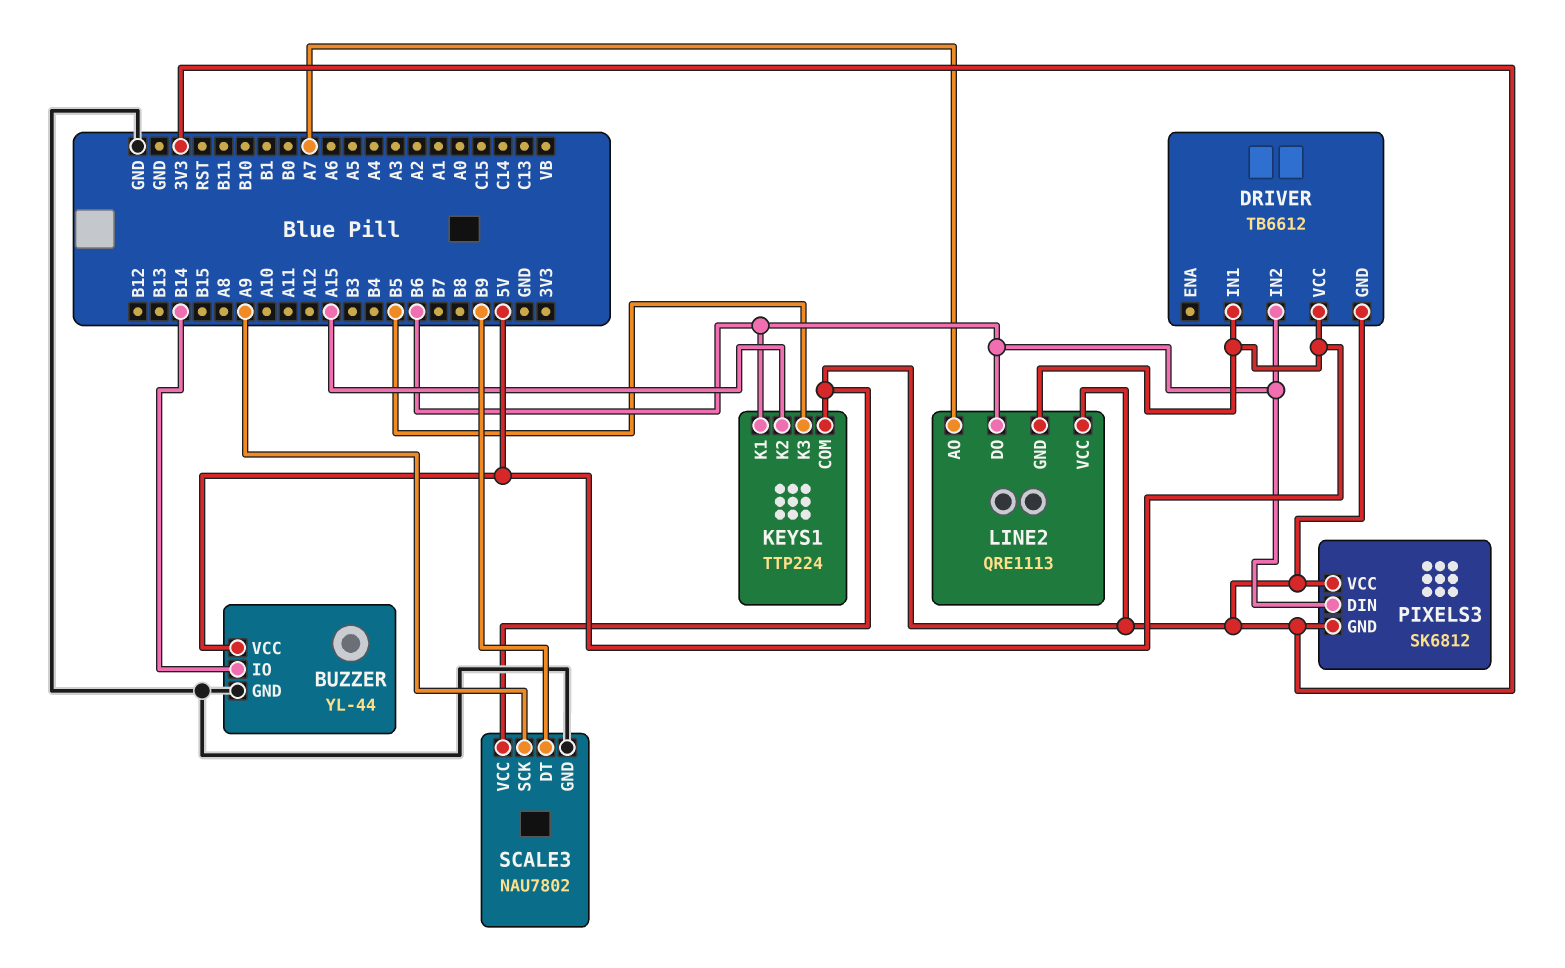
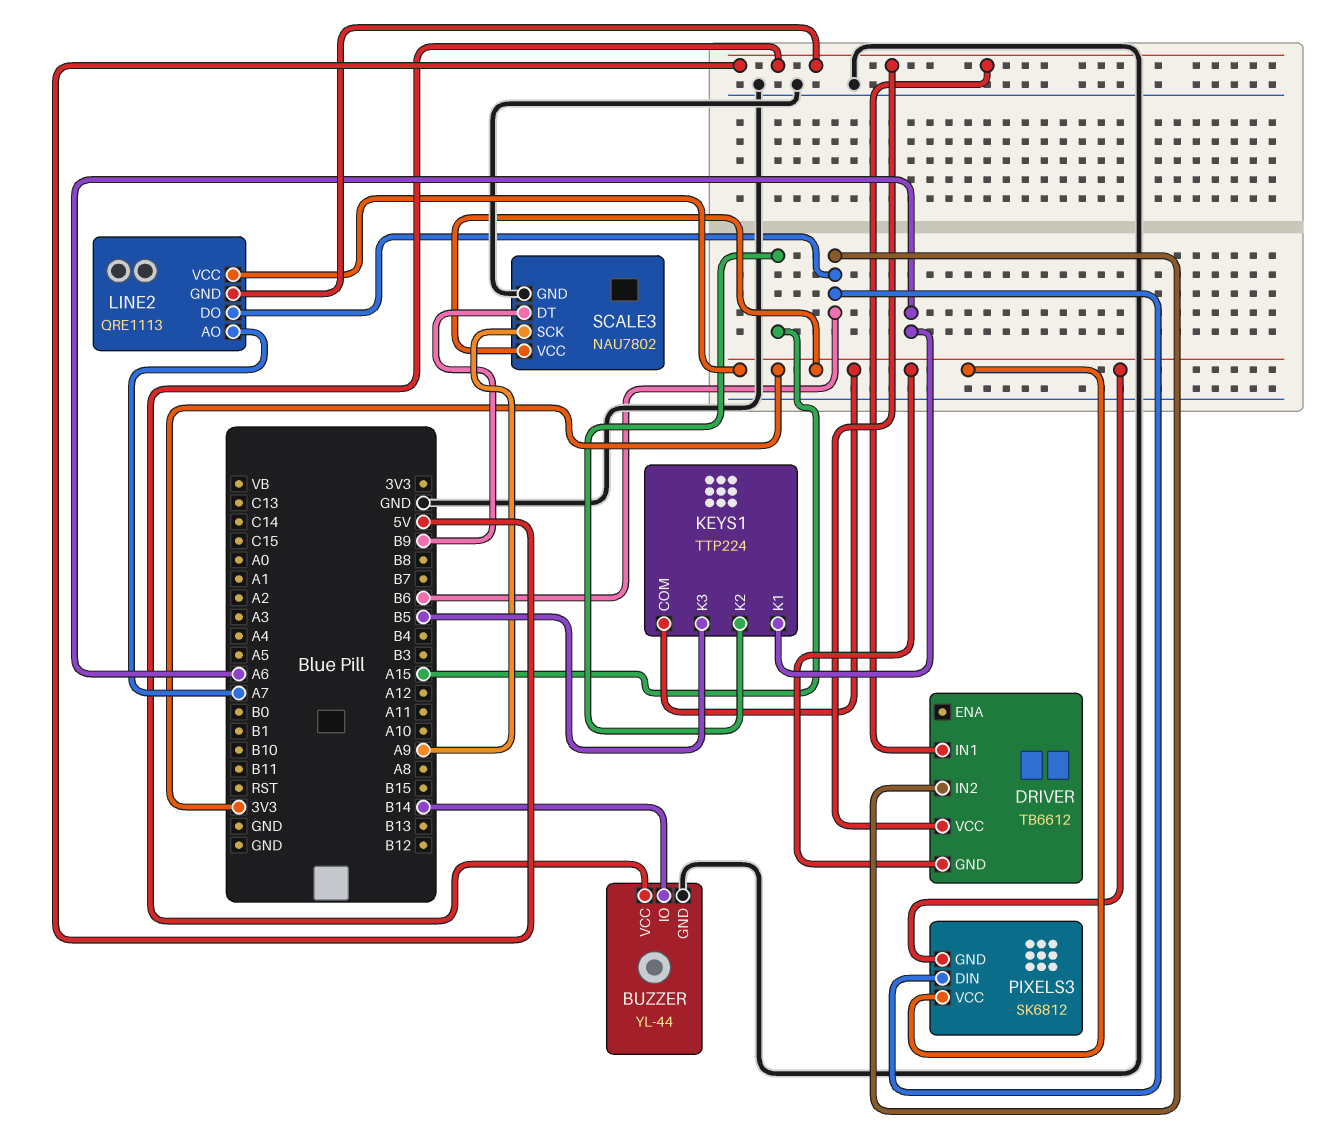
KEYS1 pin K1: B6 -> A6

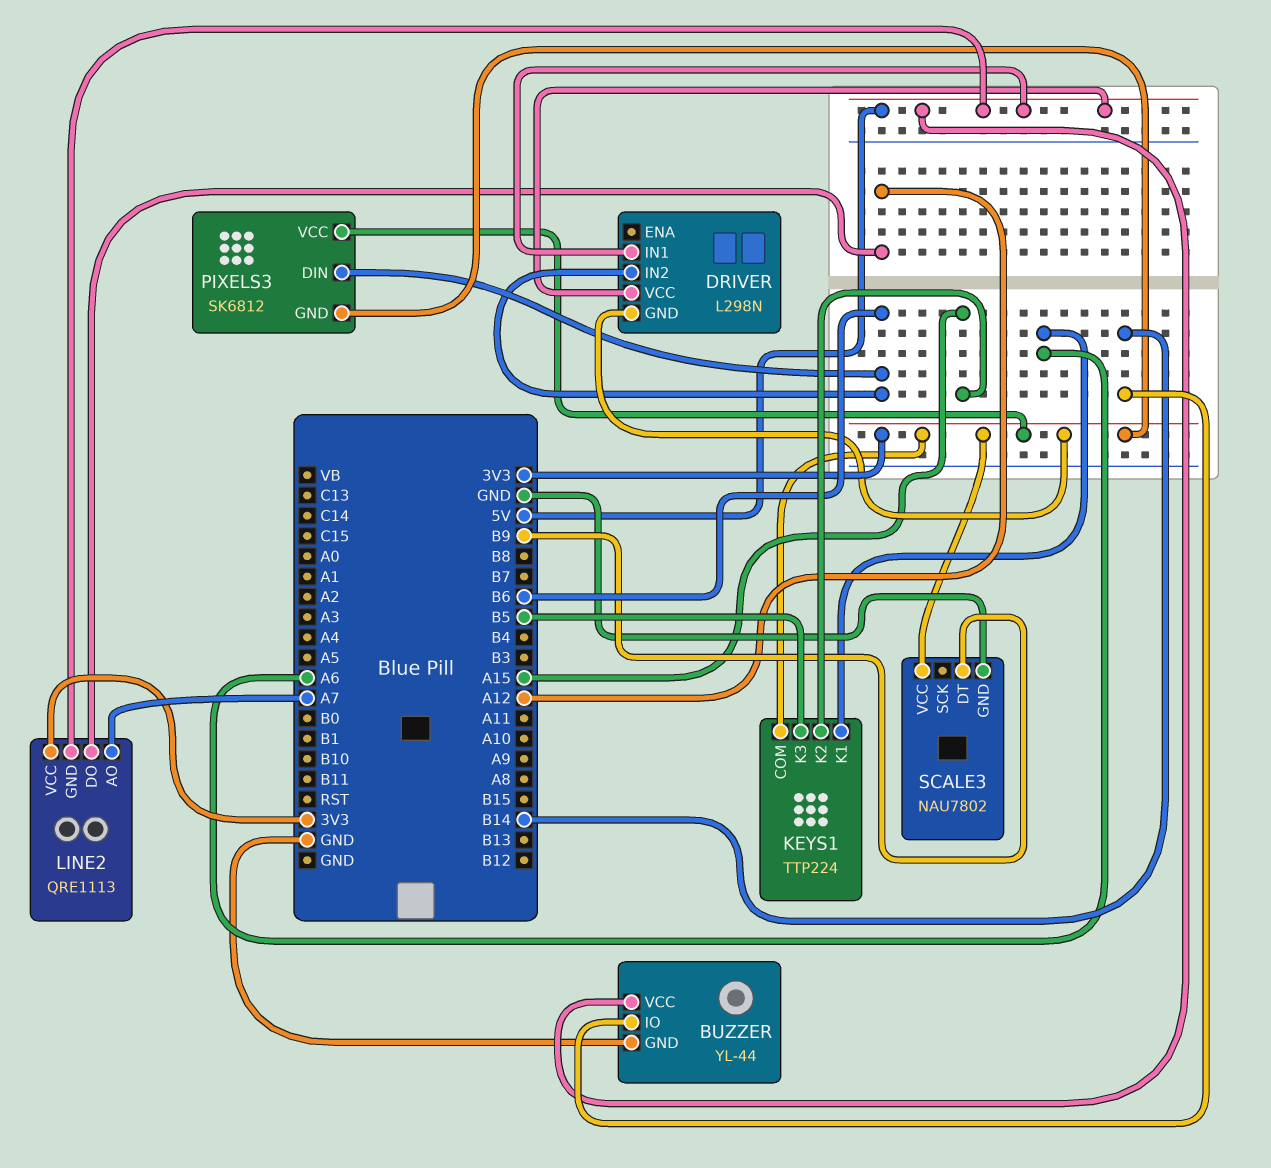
DRIVER: TB6612 -> L298N
LINE2 pin DO: B6 -> A12
SCALE3 pin SCK: A9 -> none

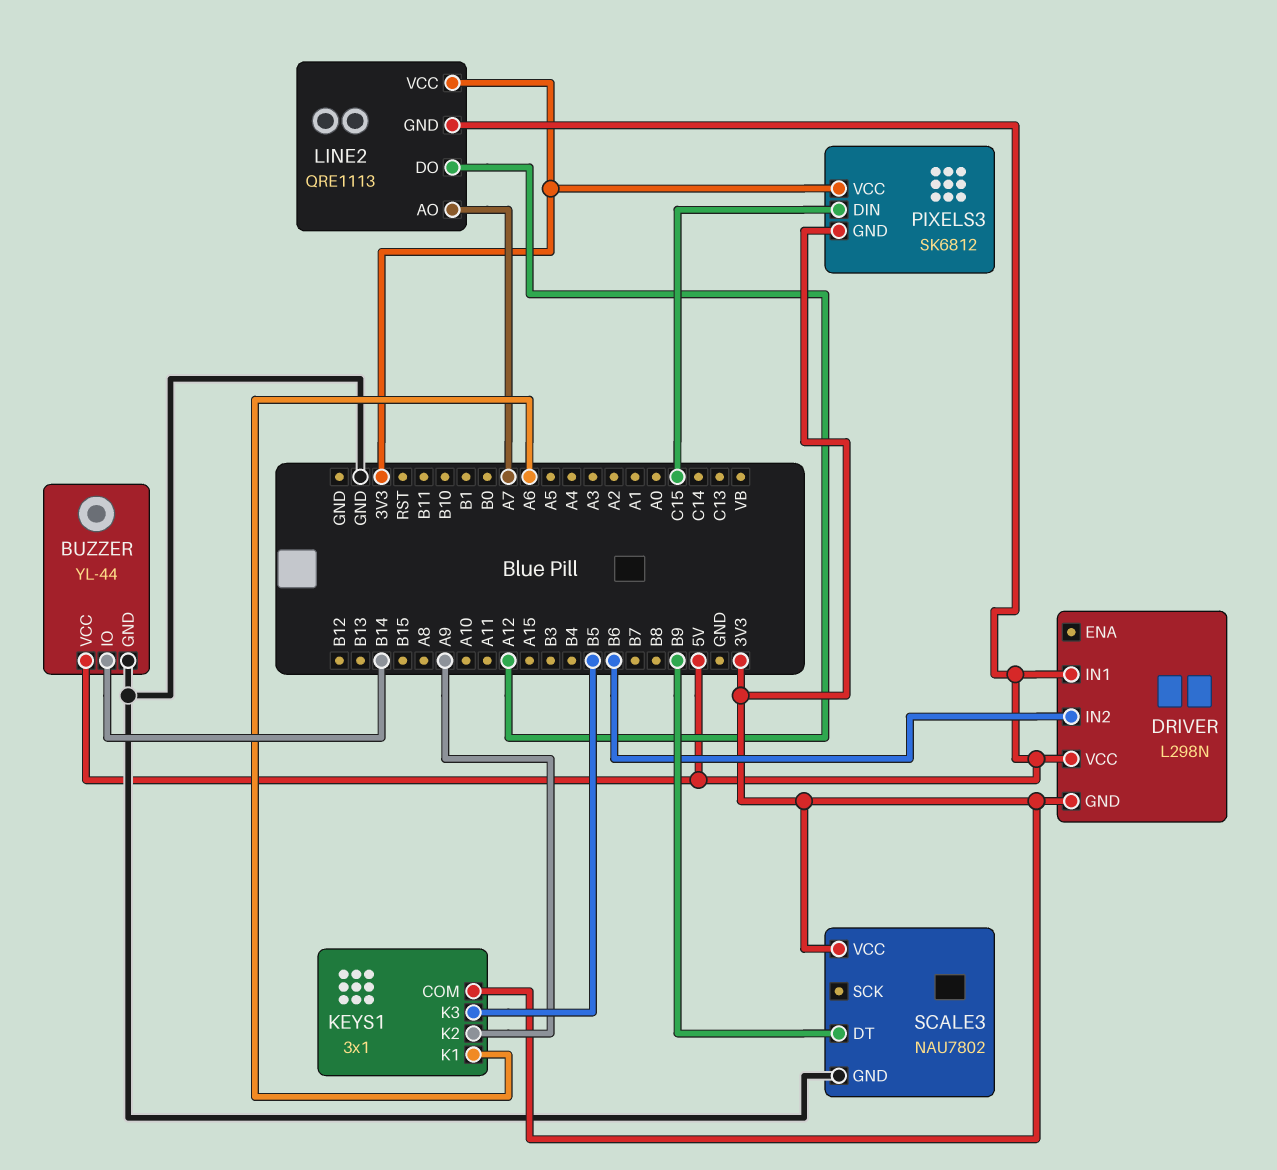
KEYS1: TTP224 -> 3x1
KEYS1 pin K2: A15 -> A9
PIXELS3 pin DIN: B6 -> C15

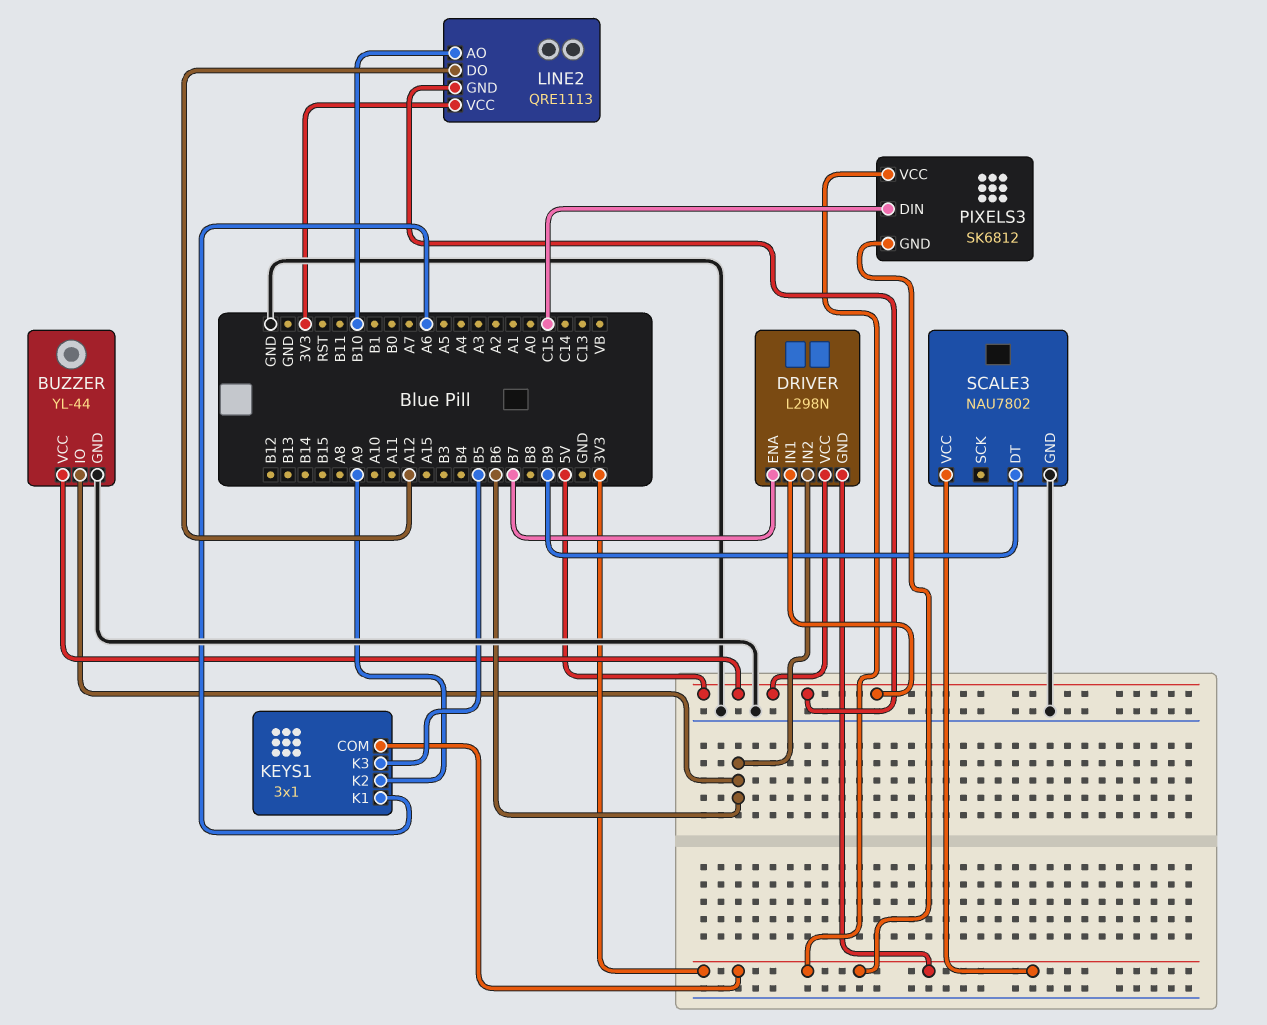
BUZZER pin IO: B14 -> B6
DRIVER pin ENA: none -> B7
LINE2 pin AO: A7 -> B10

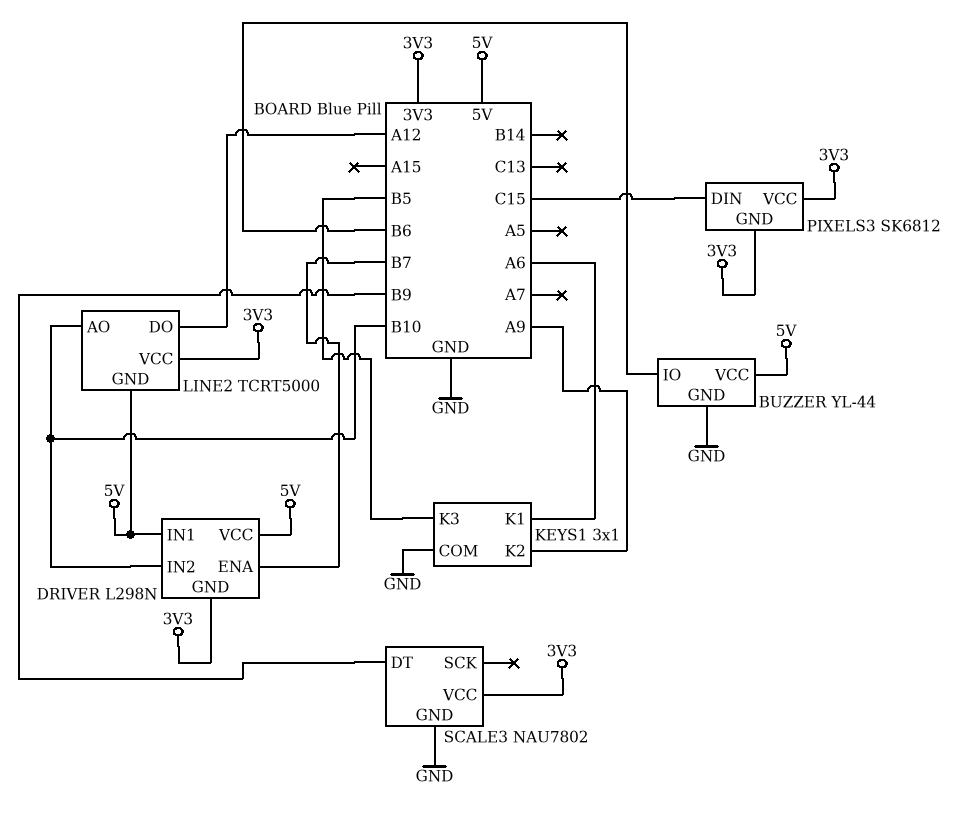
DRIVER pin IN2: B6 -> B10
KEYS1 pin COM: 3V3 -> GND
LINE2: QRE1113 -> TCRT5000

